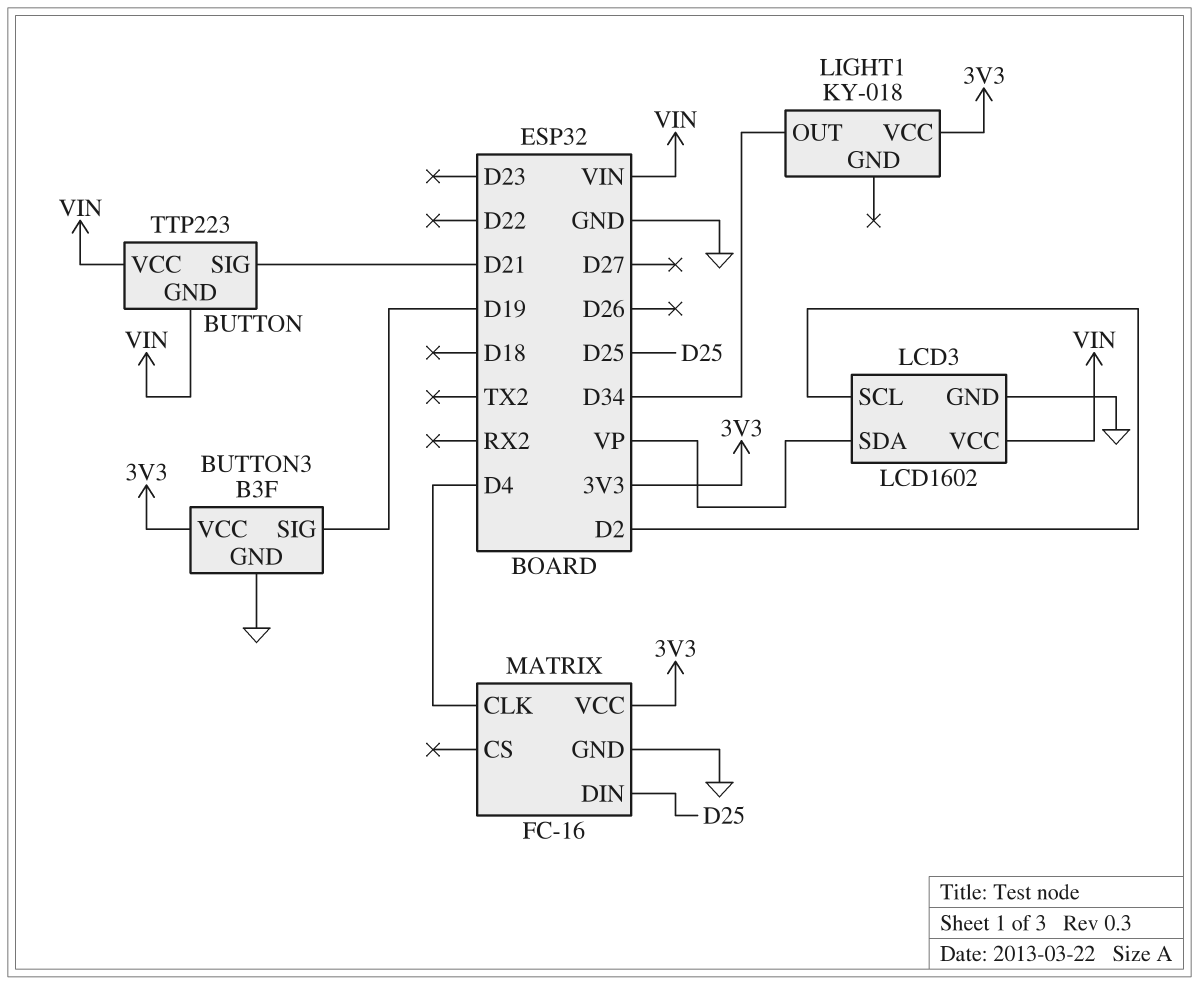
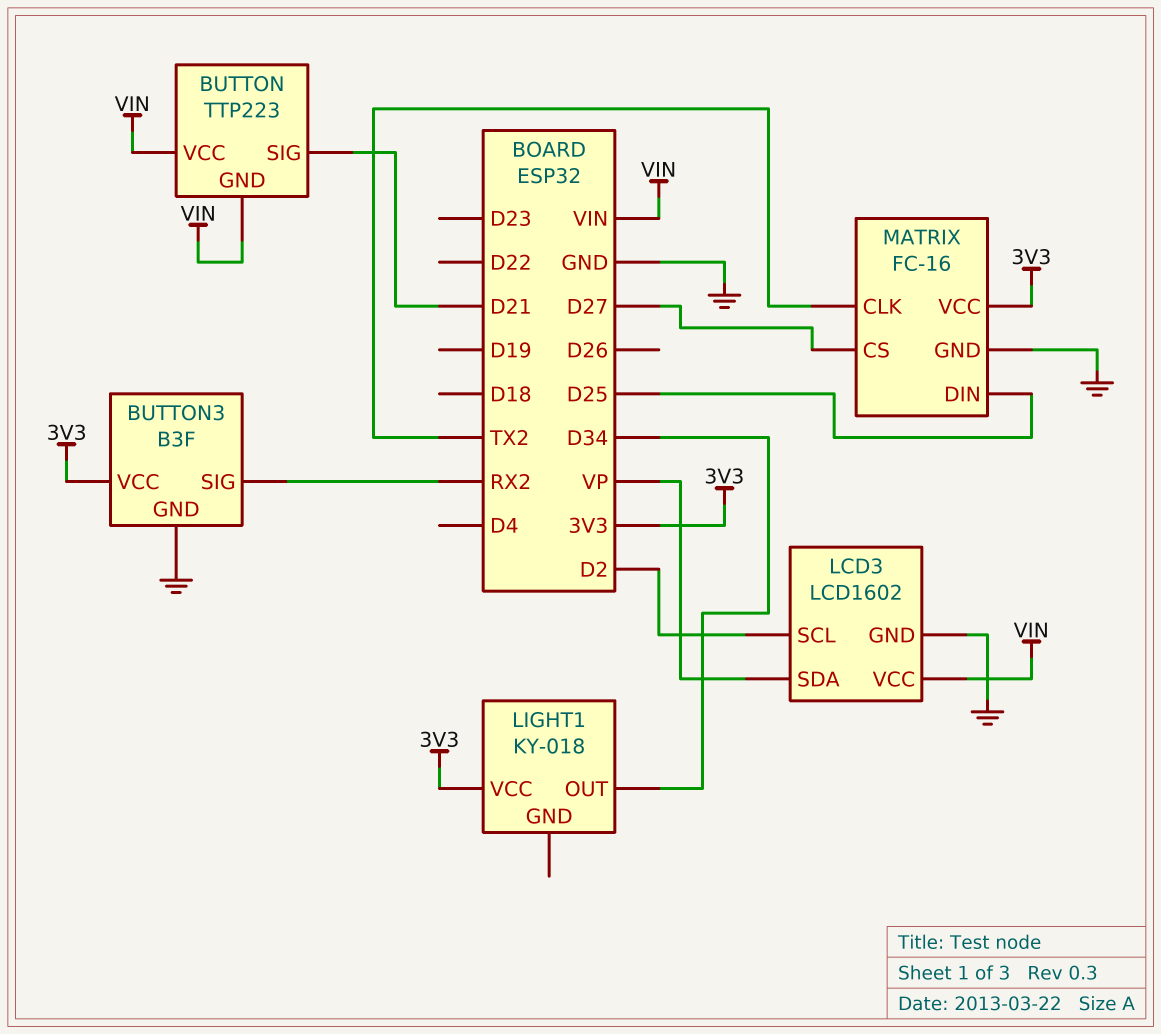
BUTTON3 pin SIG: D19 -> RX2
MATRIX pin CLK: D4 -> TX2
MATRIX pin CS: none -> D27

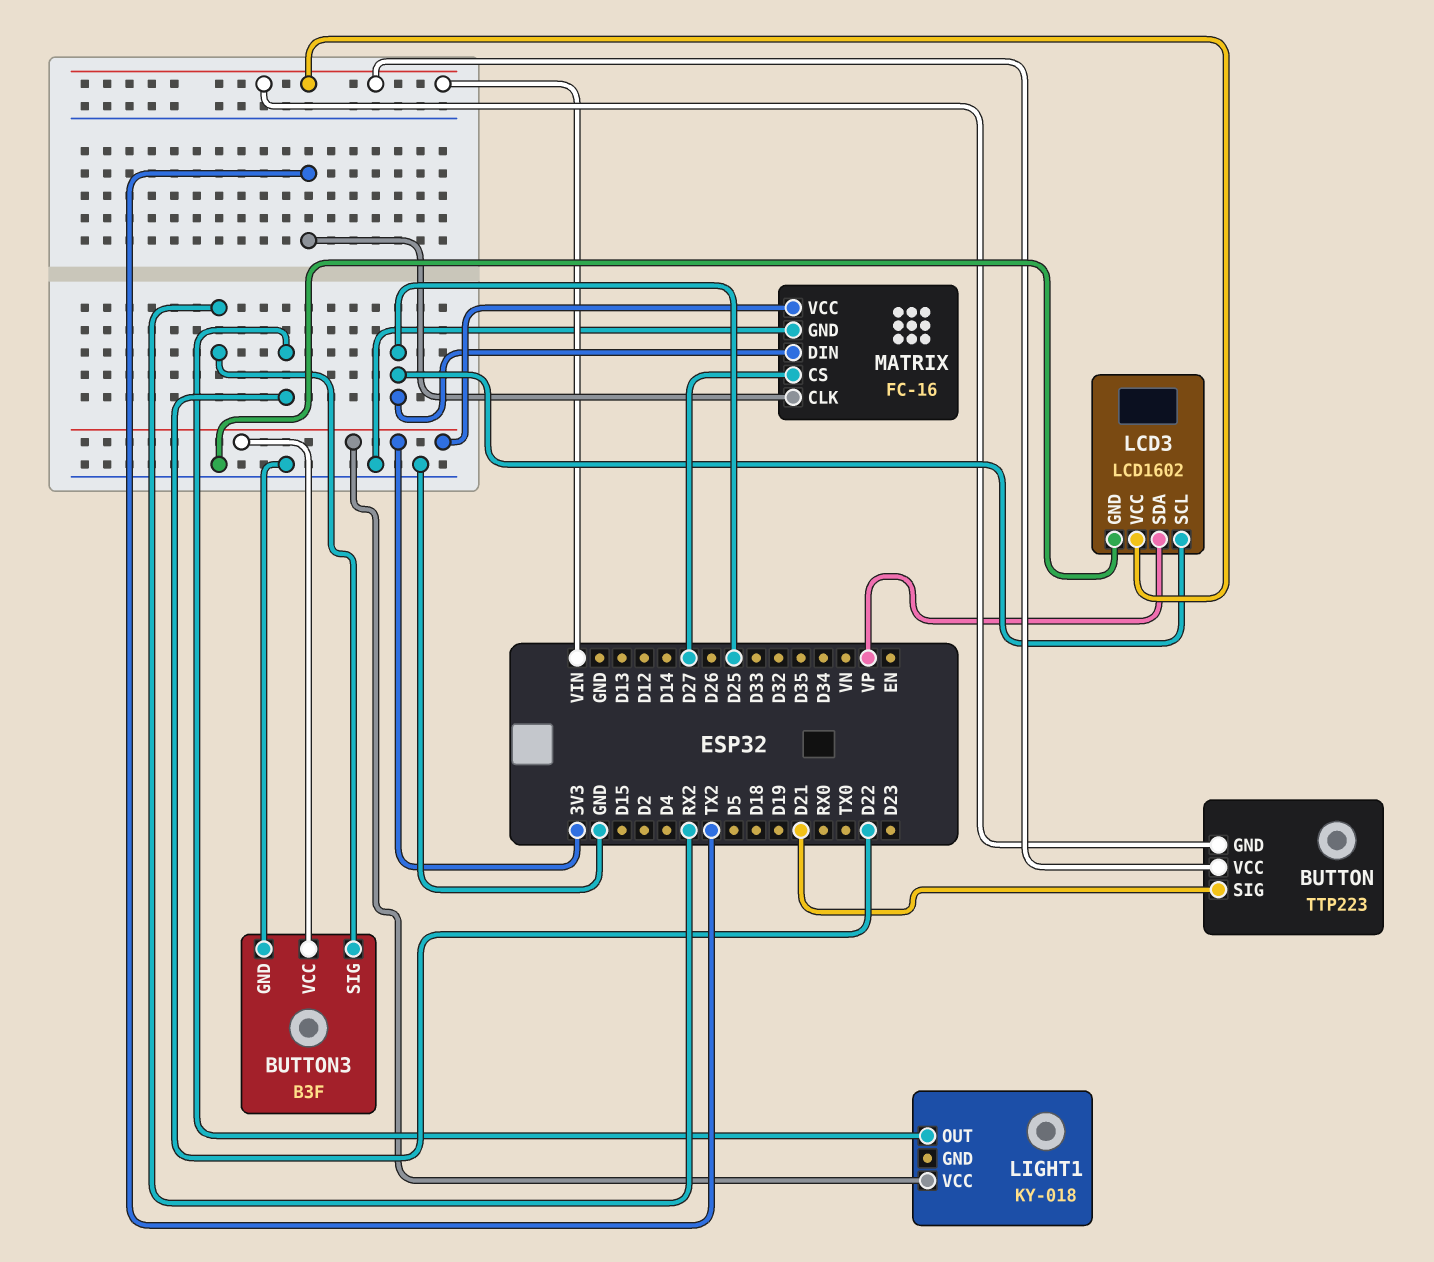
LCD3 pin SCL: D2 -> D25
LIGHT1 pin OUT: D34 -> D22

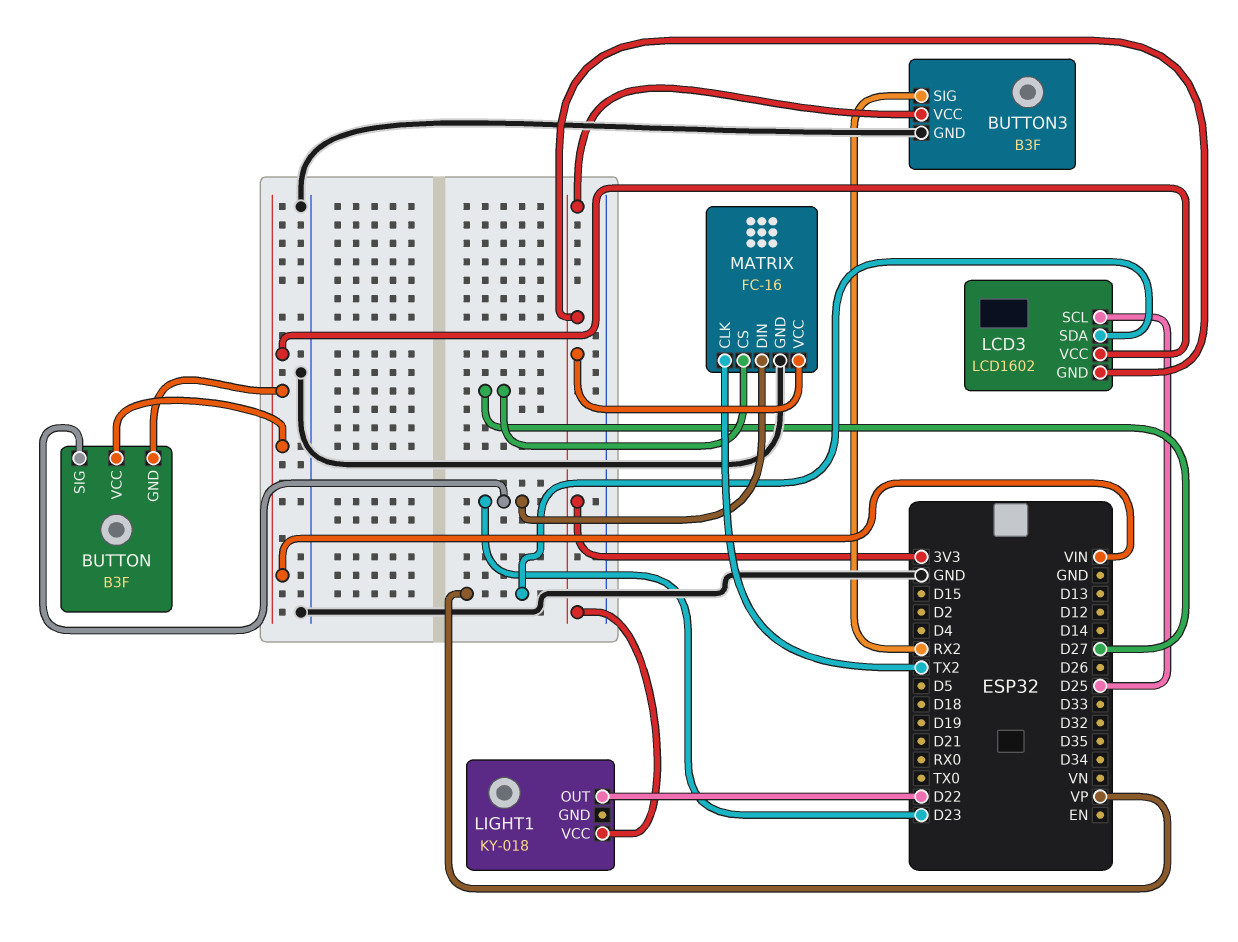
BUTTON: TTP223 -> B3F
BUTTON pin SIG: D21 -> D23
LCD3 pin GND: GND -> 3V3
MATRIX pin DIN: D25 -> D23

